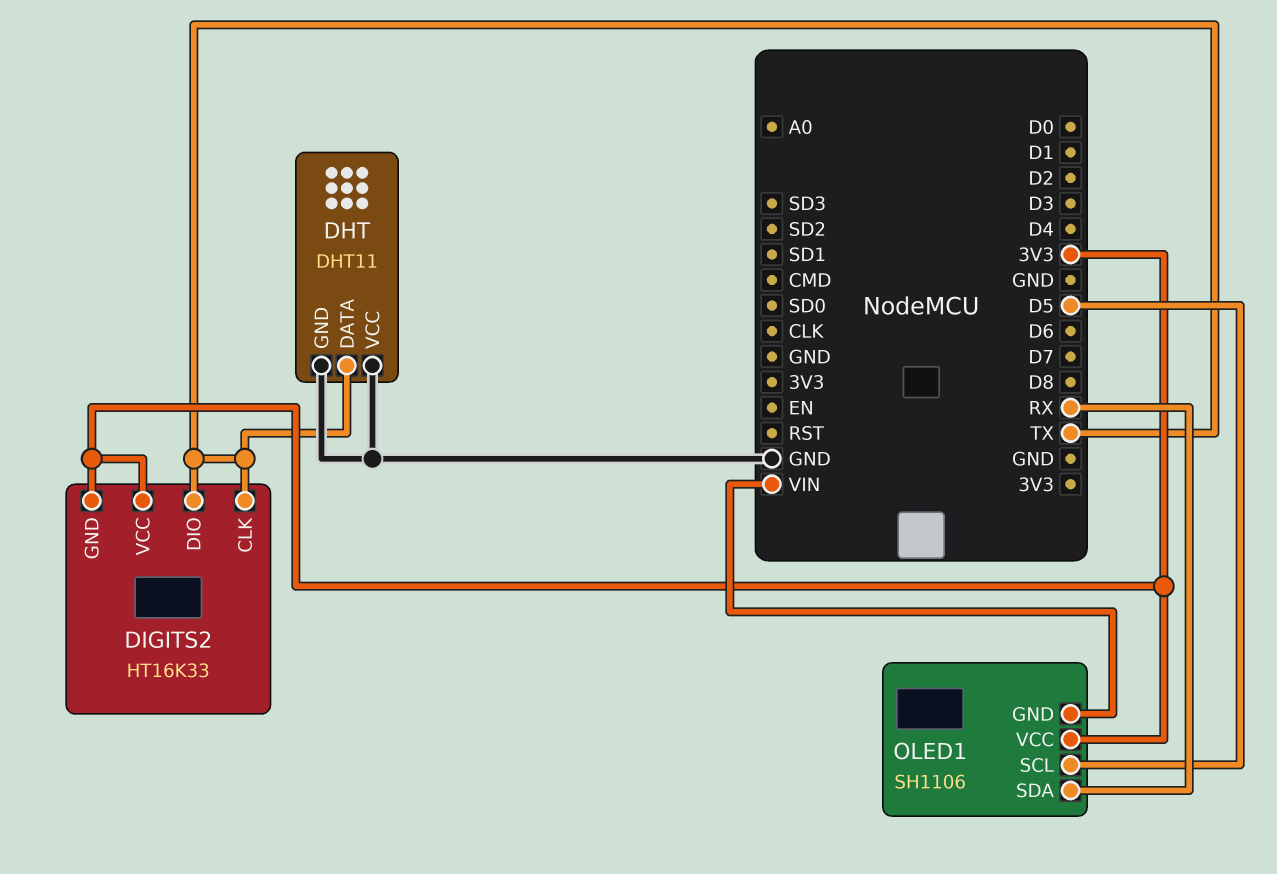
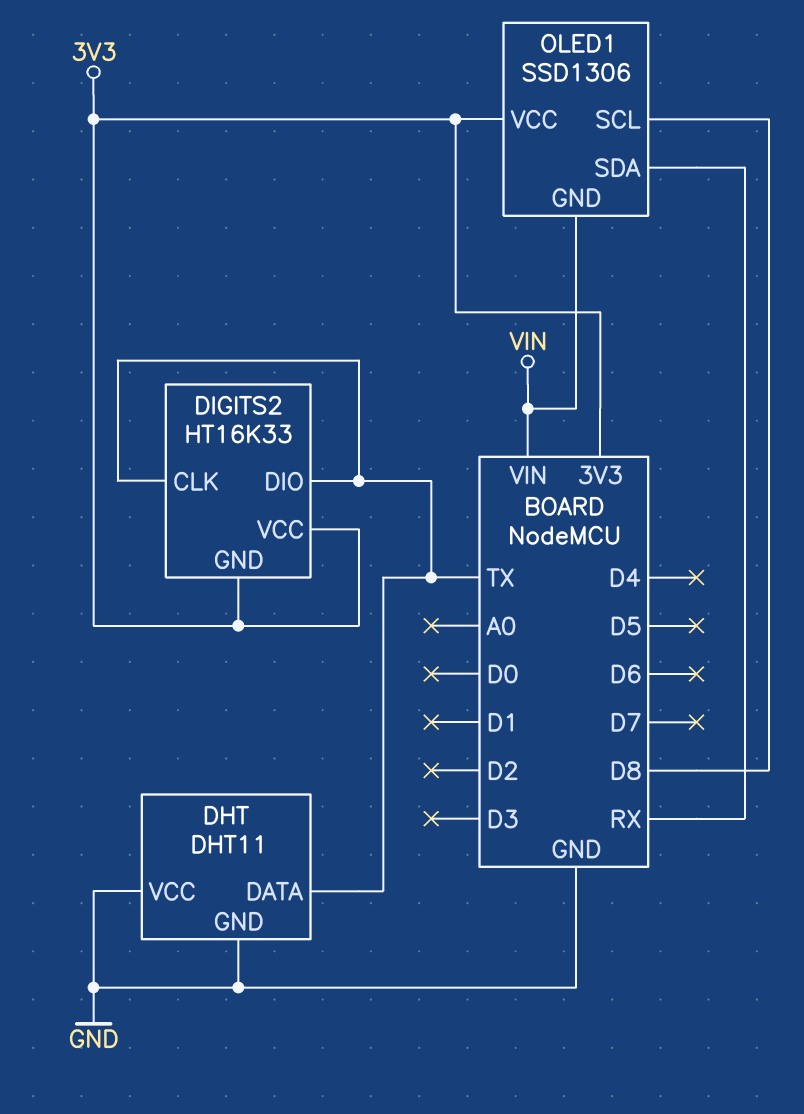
OLED1: SH1106 -> SSD1306
OLED1 pin SCL: D5 -> D8

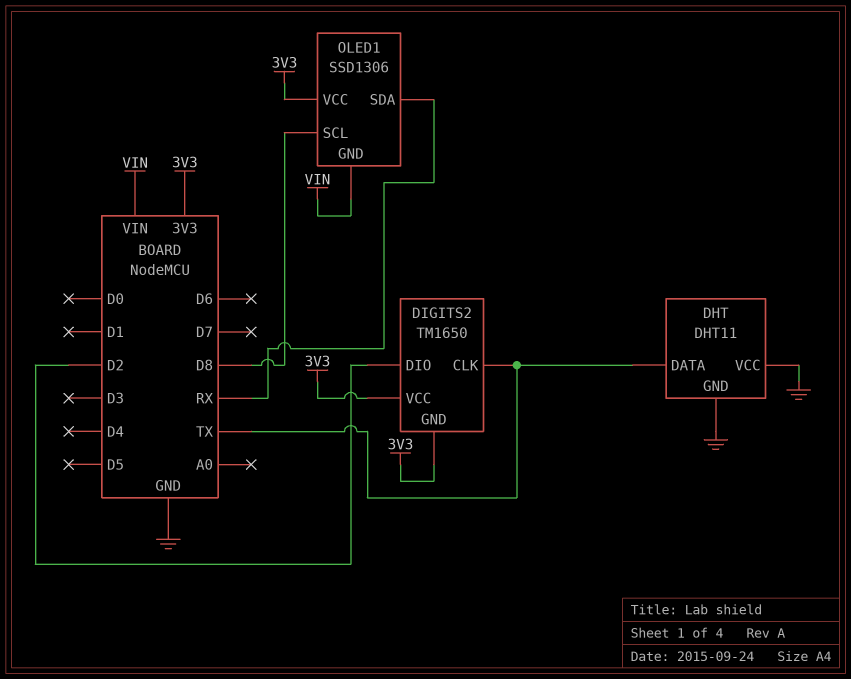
DIGITS2: HT16K33 -> TM1650
DIGITS2 pin DIO: TX -> D2

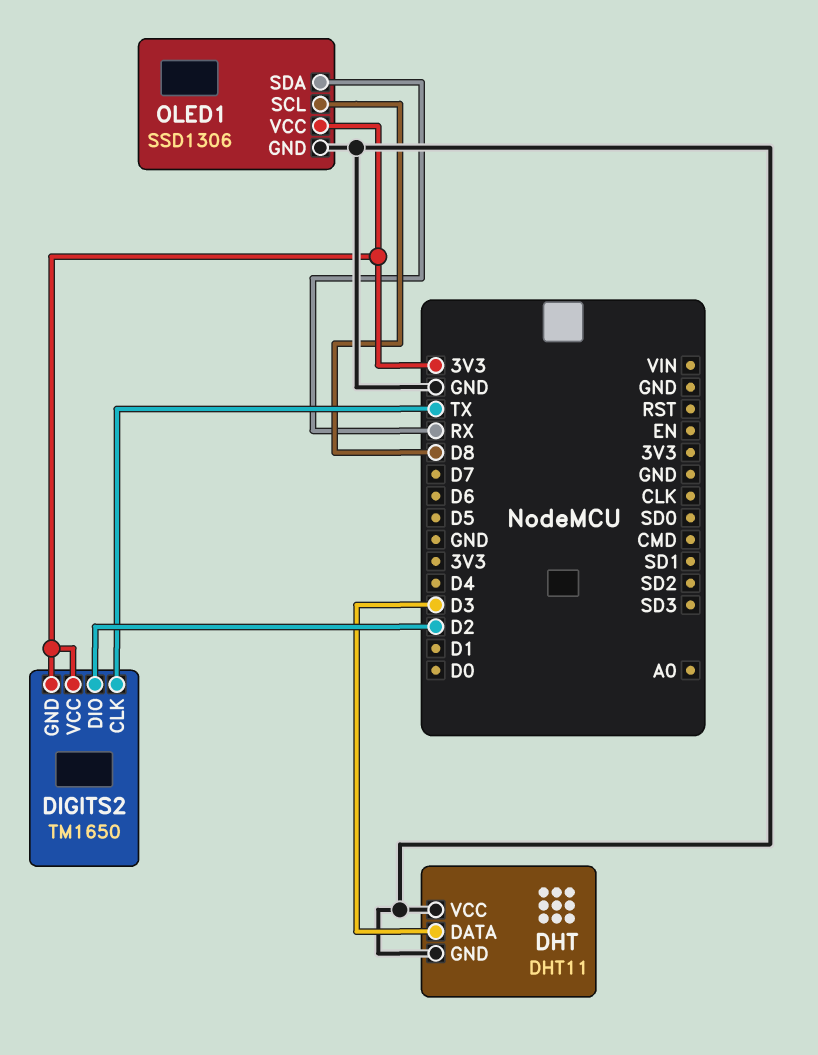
DHT pin DATA: TX -> D3
OLED1 pin GND: VIN -> GND

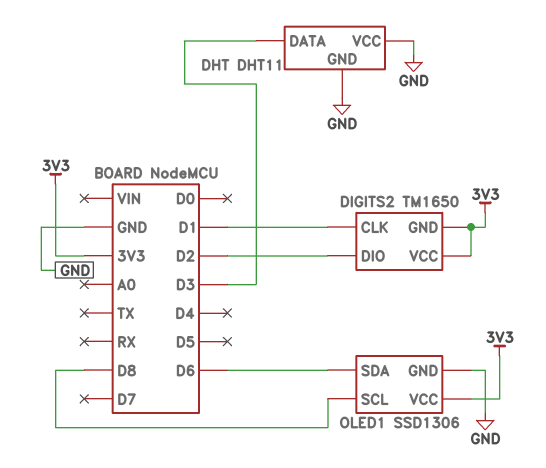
DIGITS2 pin CLK: TX -> D1
OLED1 pin SDA: RX -> D6

